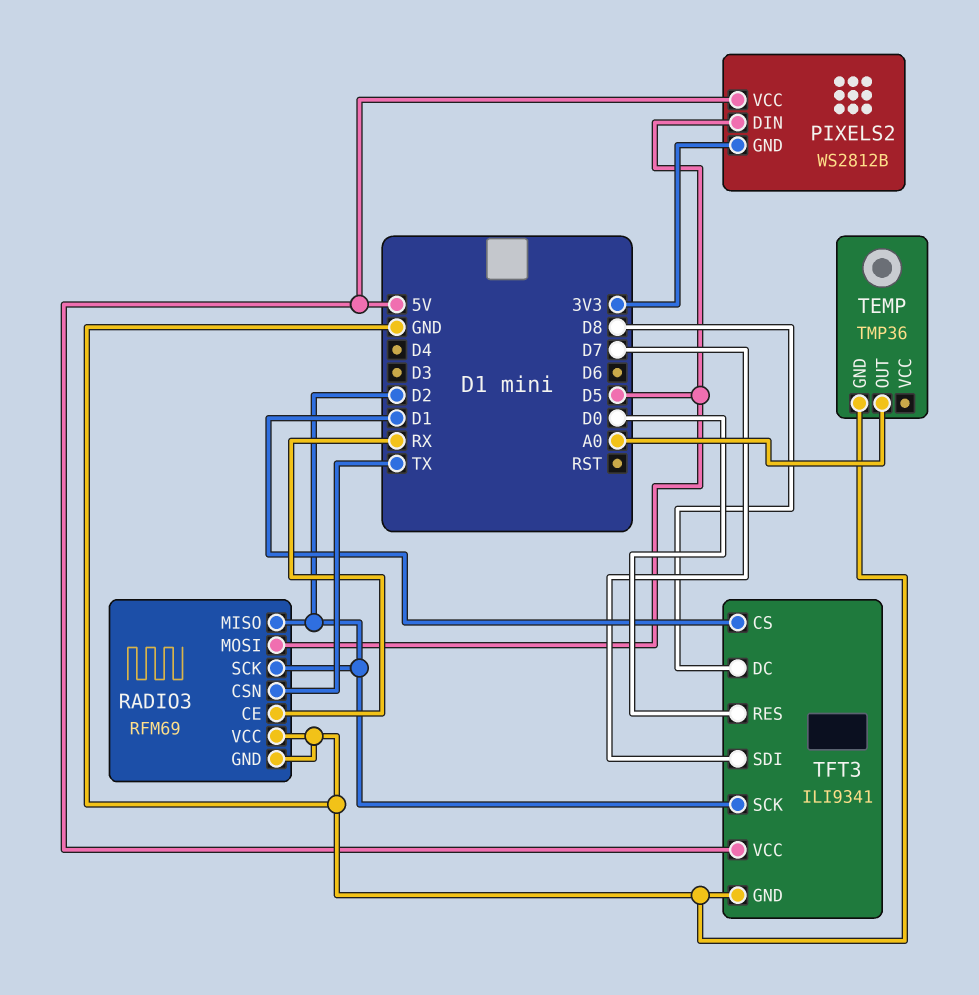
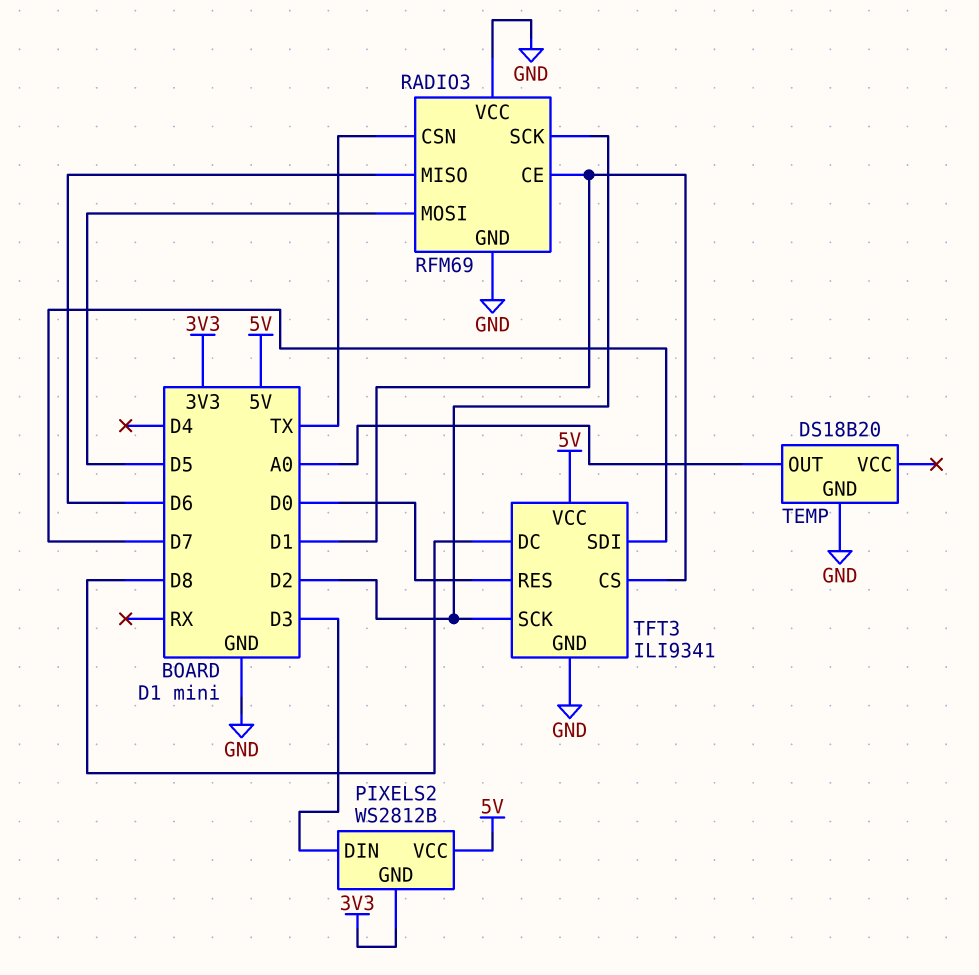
PIXELS2 pin DIN: D5 -> D3
RADIO3 pin CE: RX -> D1
RADIO3 pin MISO: D2 -> D6
TEMP: TMP36 -> DS18B20

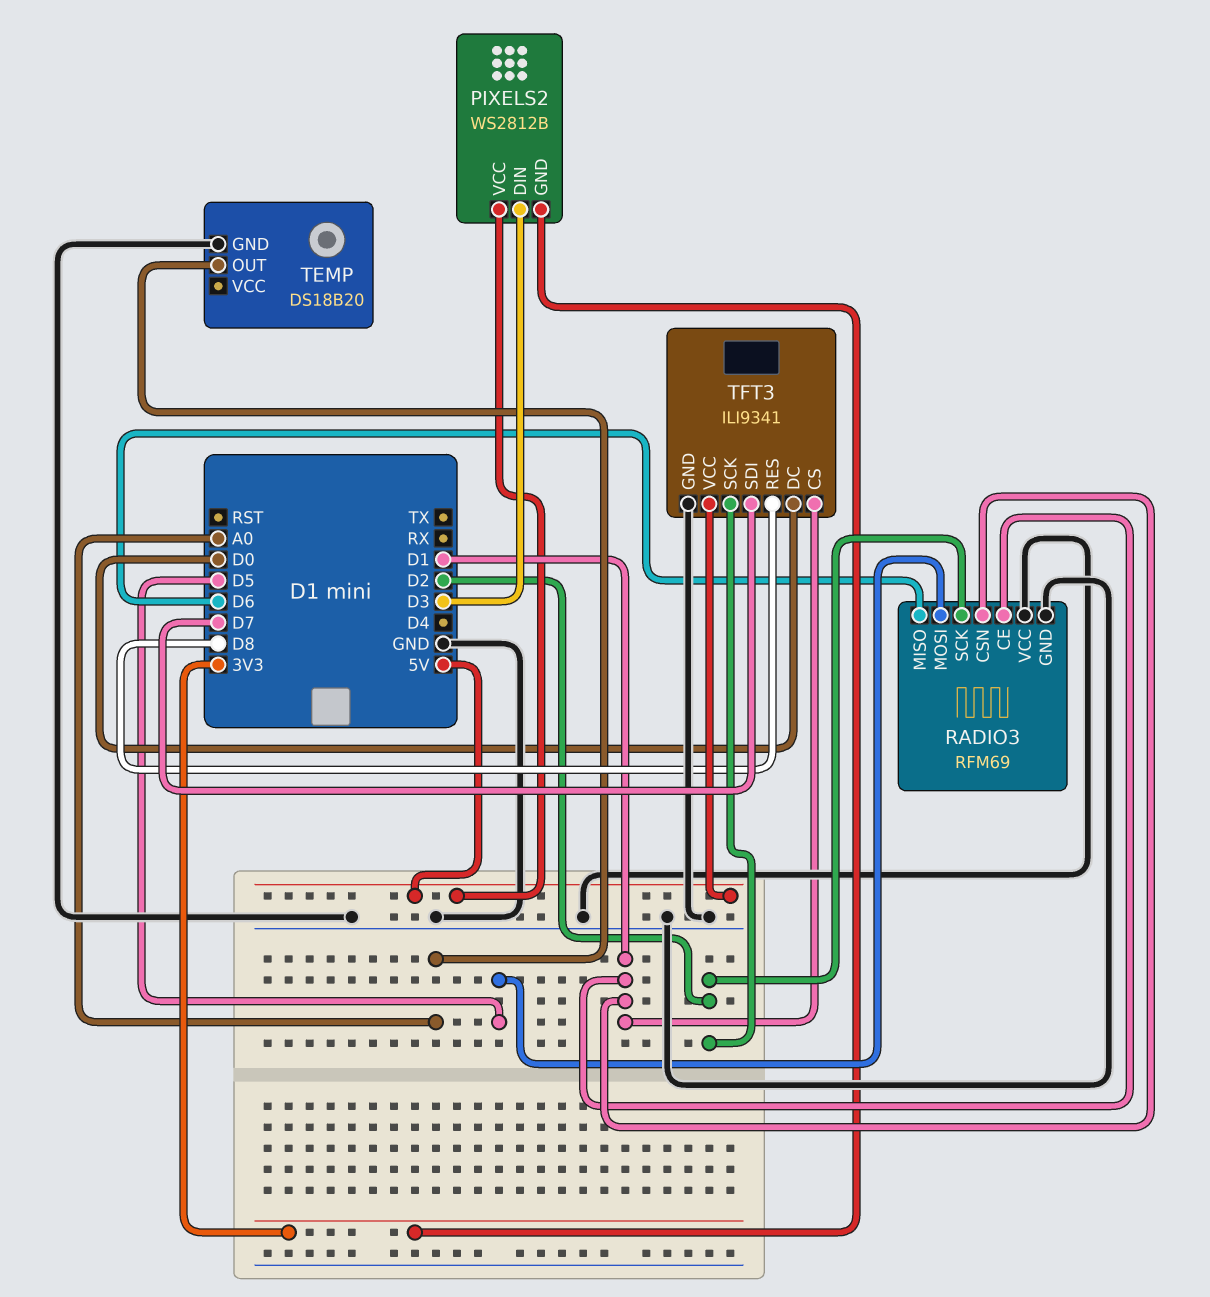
RADIO3 pin CSN: TX -> D1
TFT3 pin DC: D8 -> D0
TFT3 pin RES: D0 -> D8

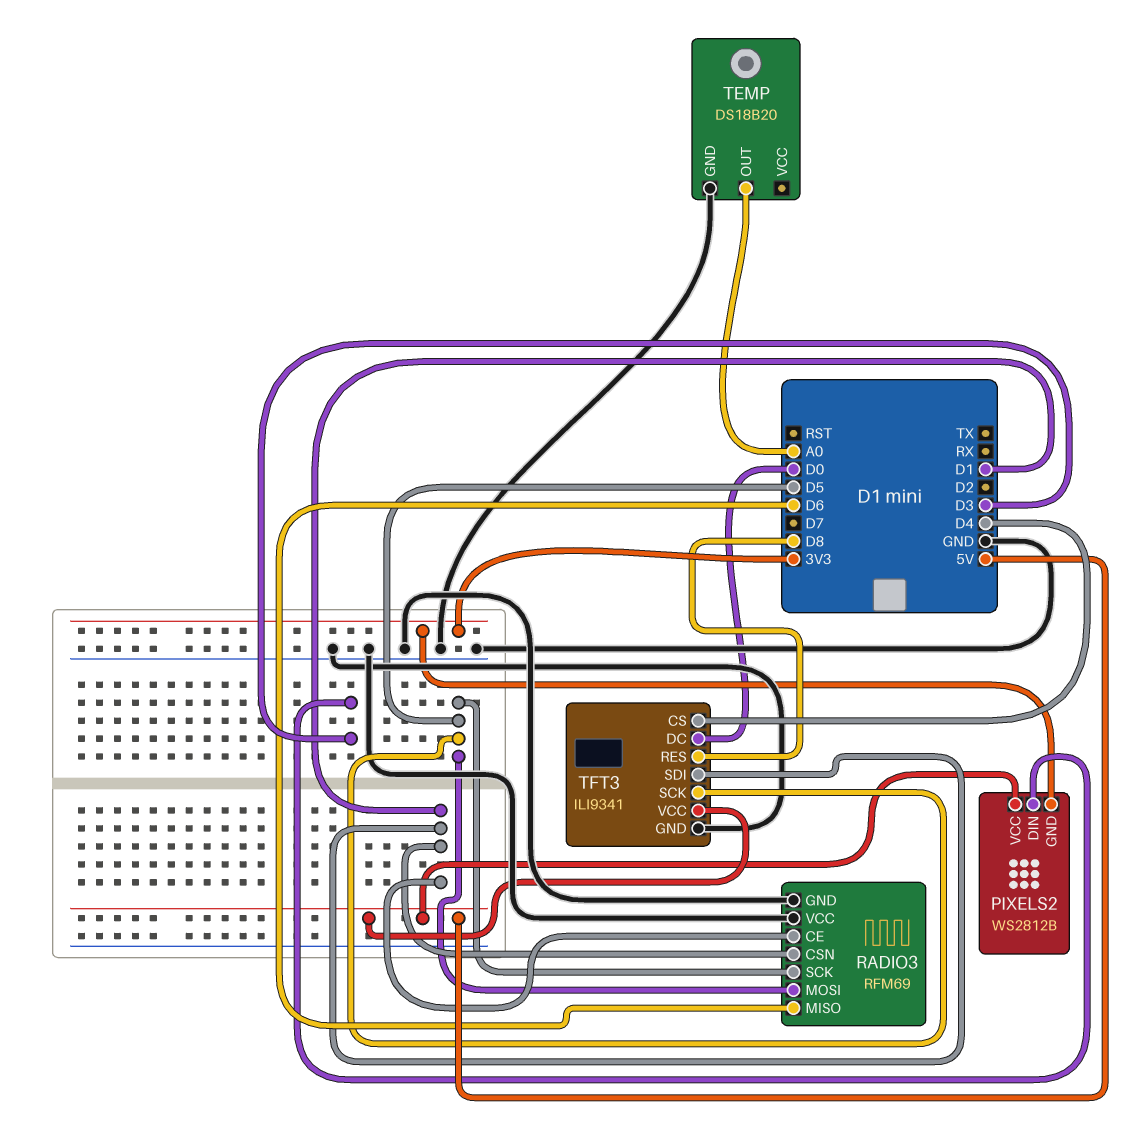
RADIO3 pin SCK: D2 -> D5
TFT3 pin CS: D1 -> D4
TFT3 pin SCK: D2 -> D5
TFT3 pin SDI: D7 -> D1

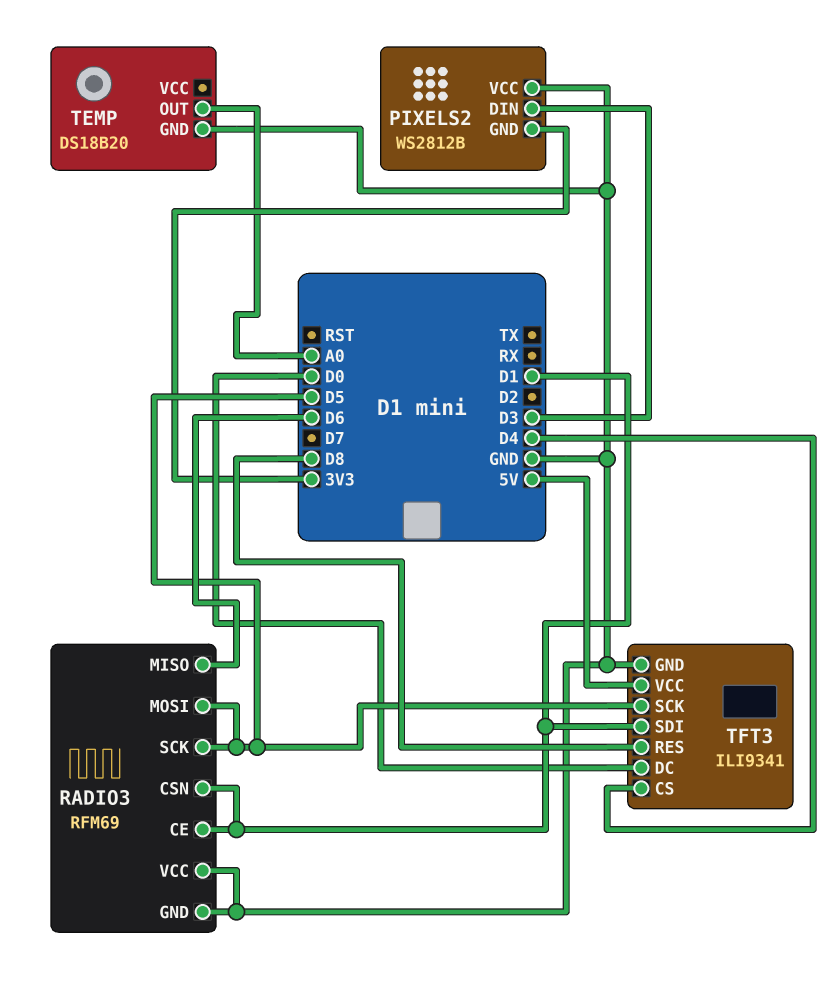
PIXELS2 pin VCC: 5V -> GND

